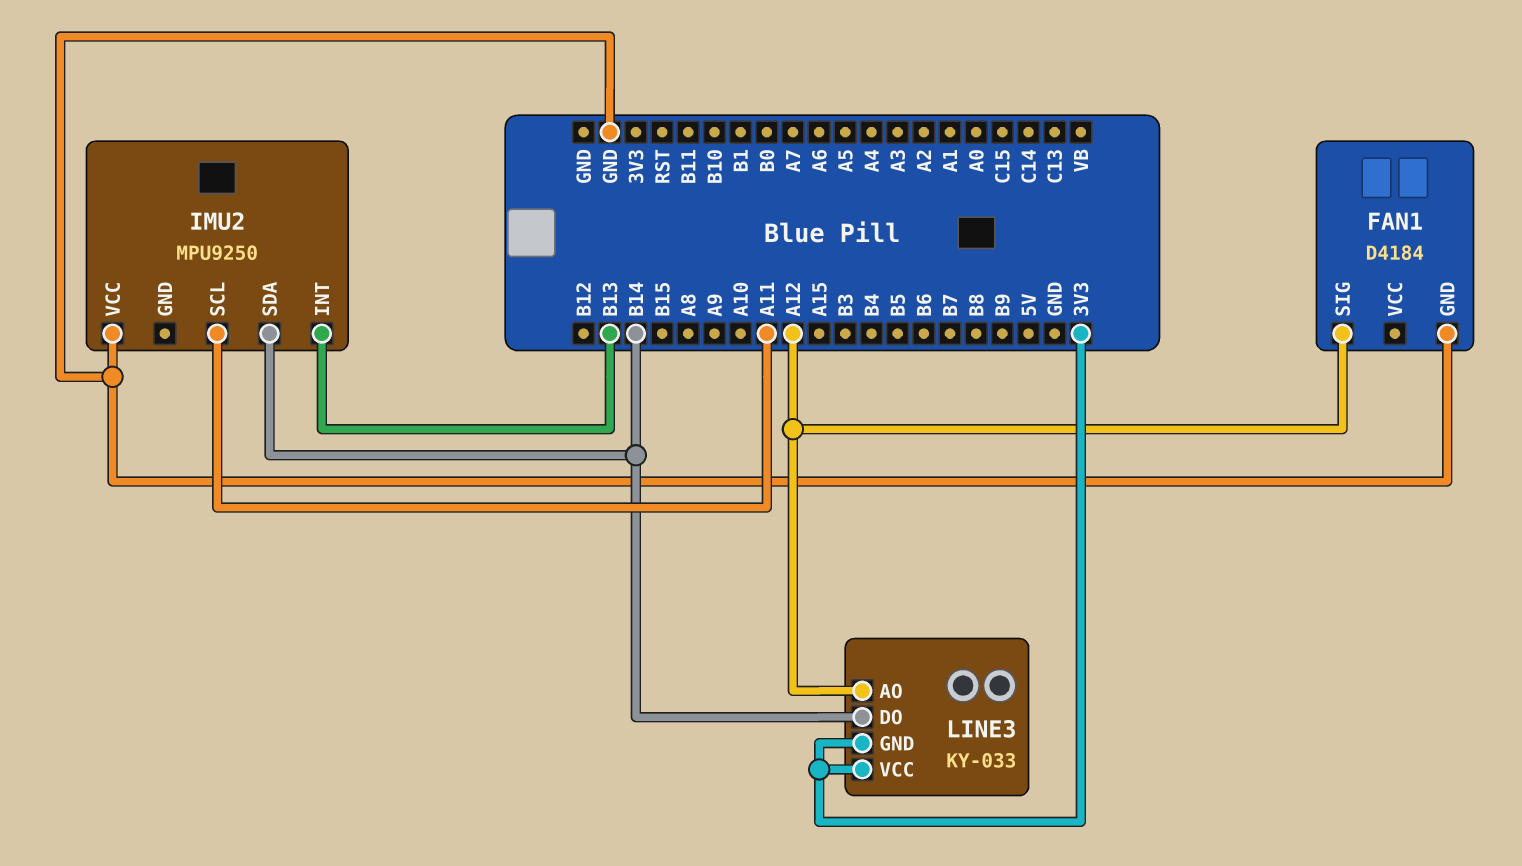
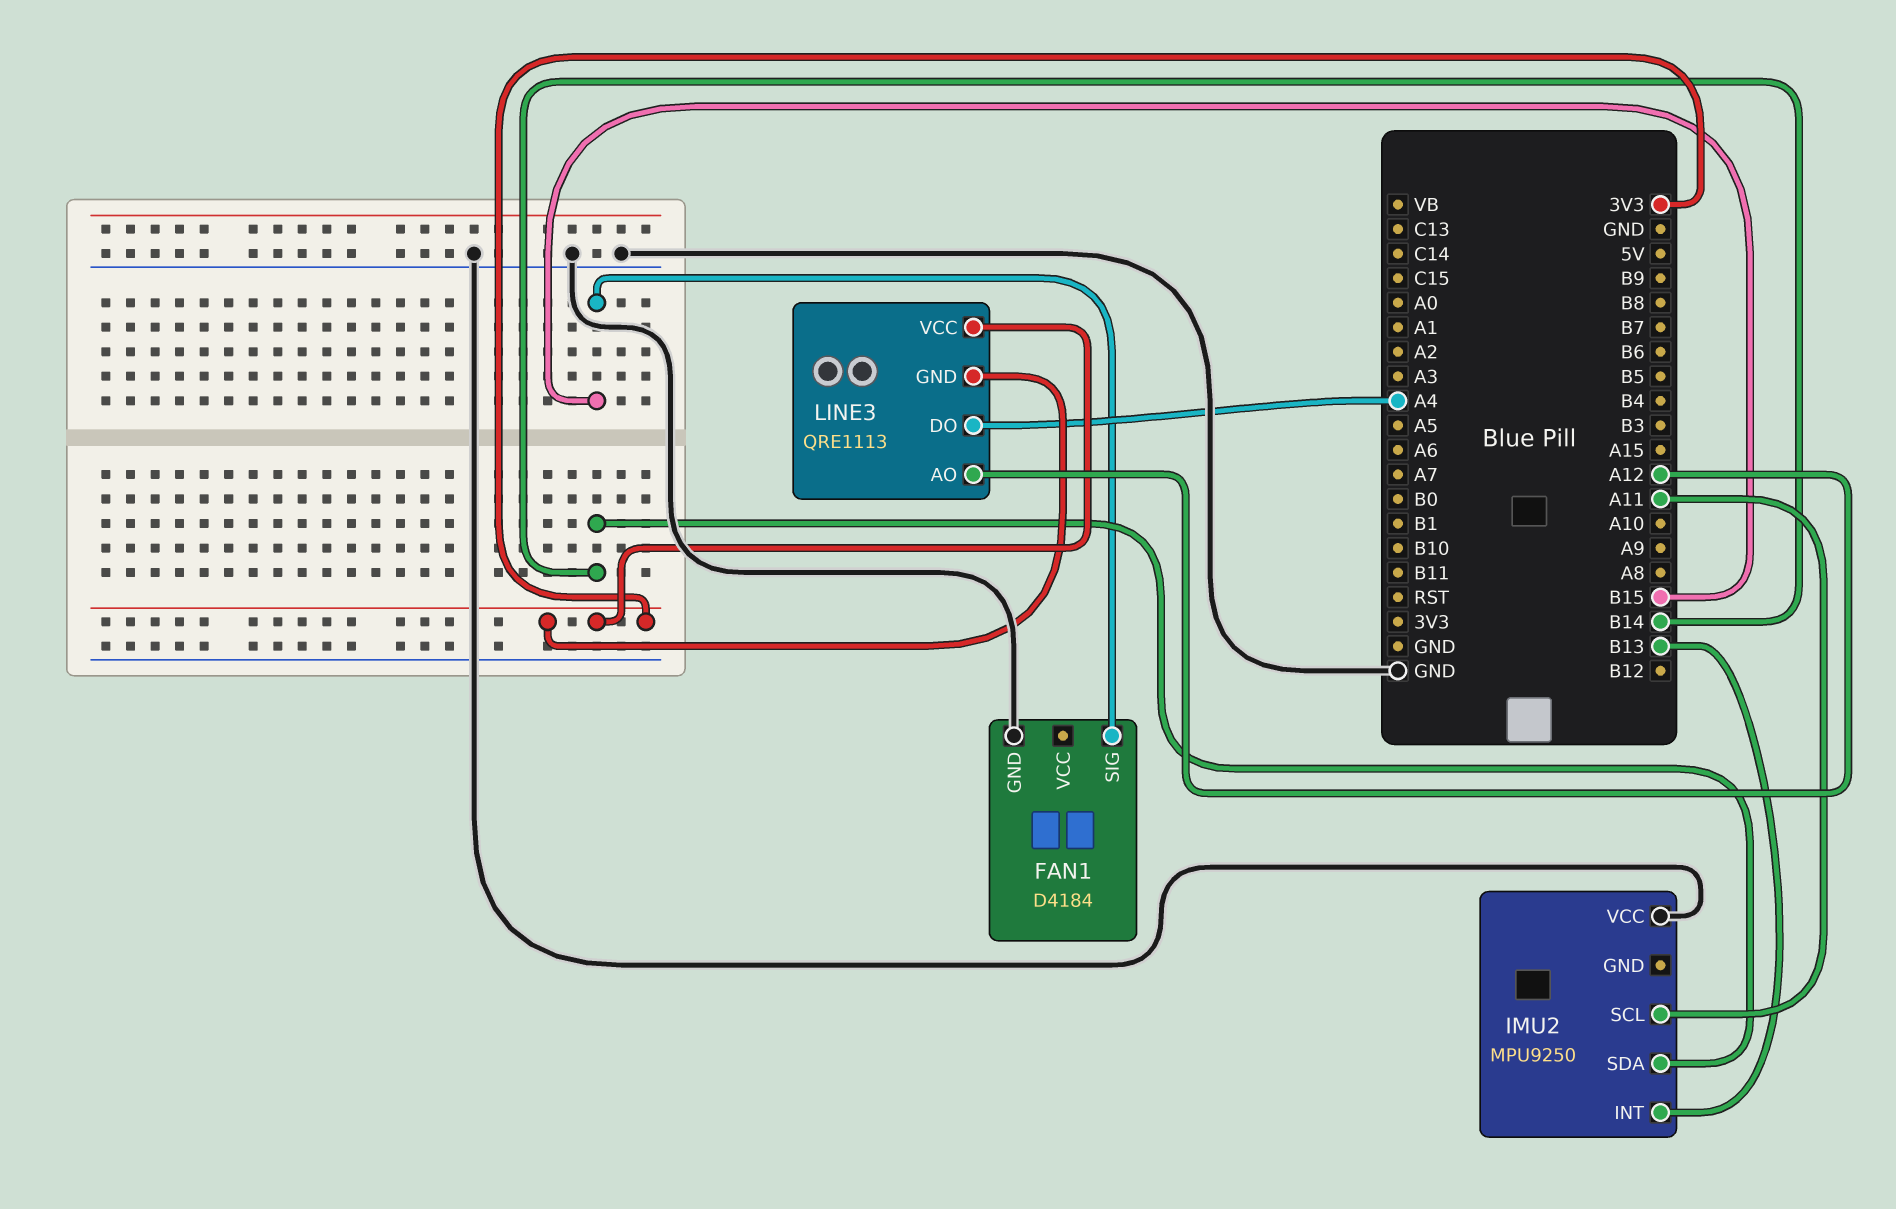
FAN1 pin SIG: A12 -> B15
LINE3: KY-033 -> QRE1113
LINE3 pin DO: B14 -> A4

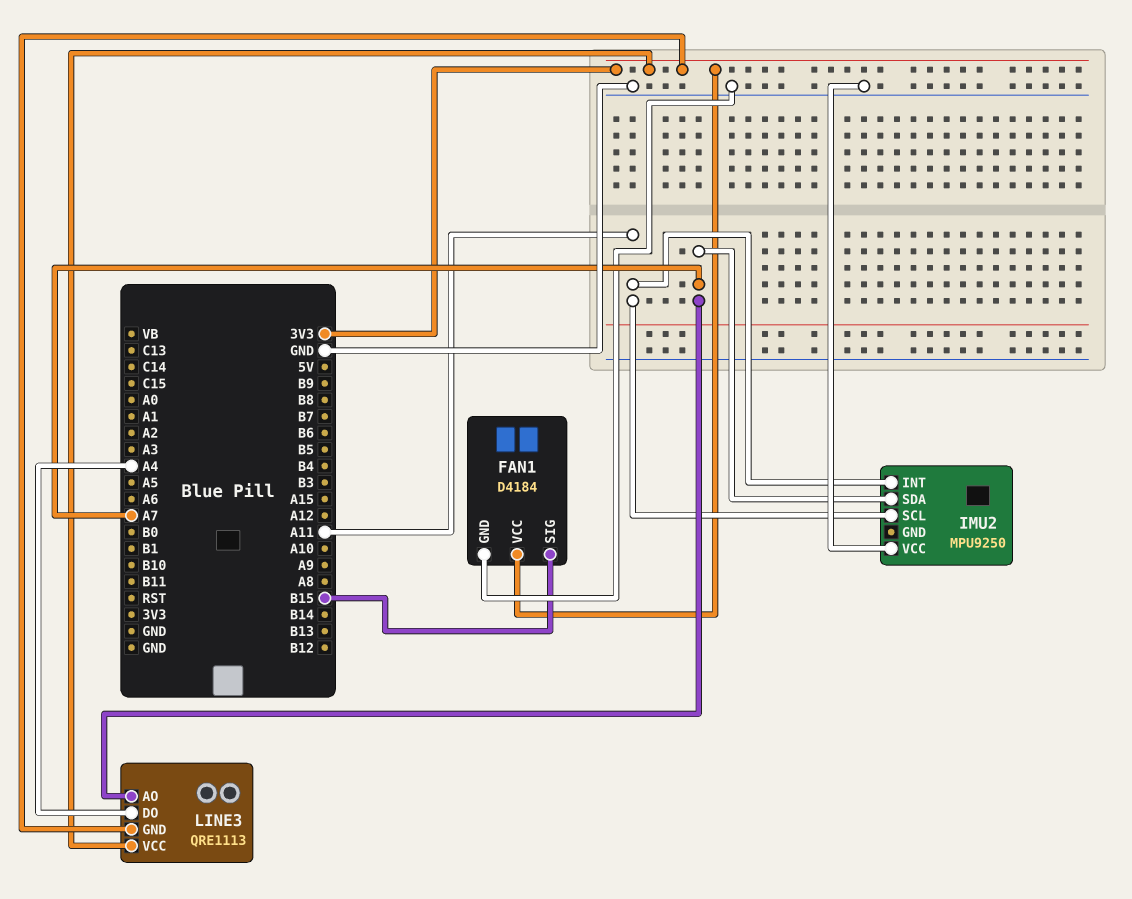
FAN1 pin VCC: none -> 3V3
IMU2 pin INT: B13 -> A11
IMU2 pin SDA: B14 -> A7
LINE3 pin AO: A12 -> A7

